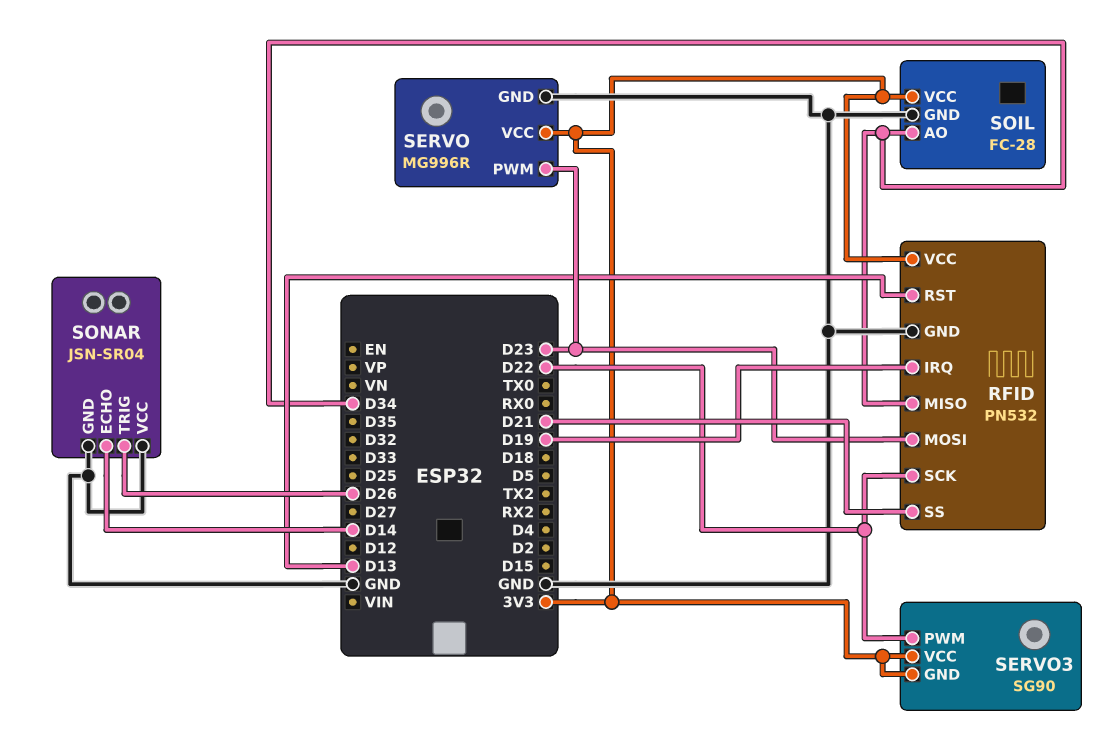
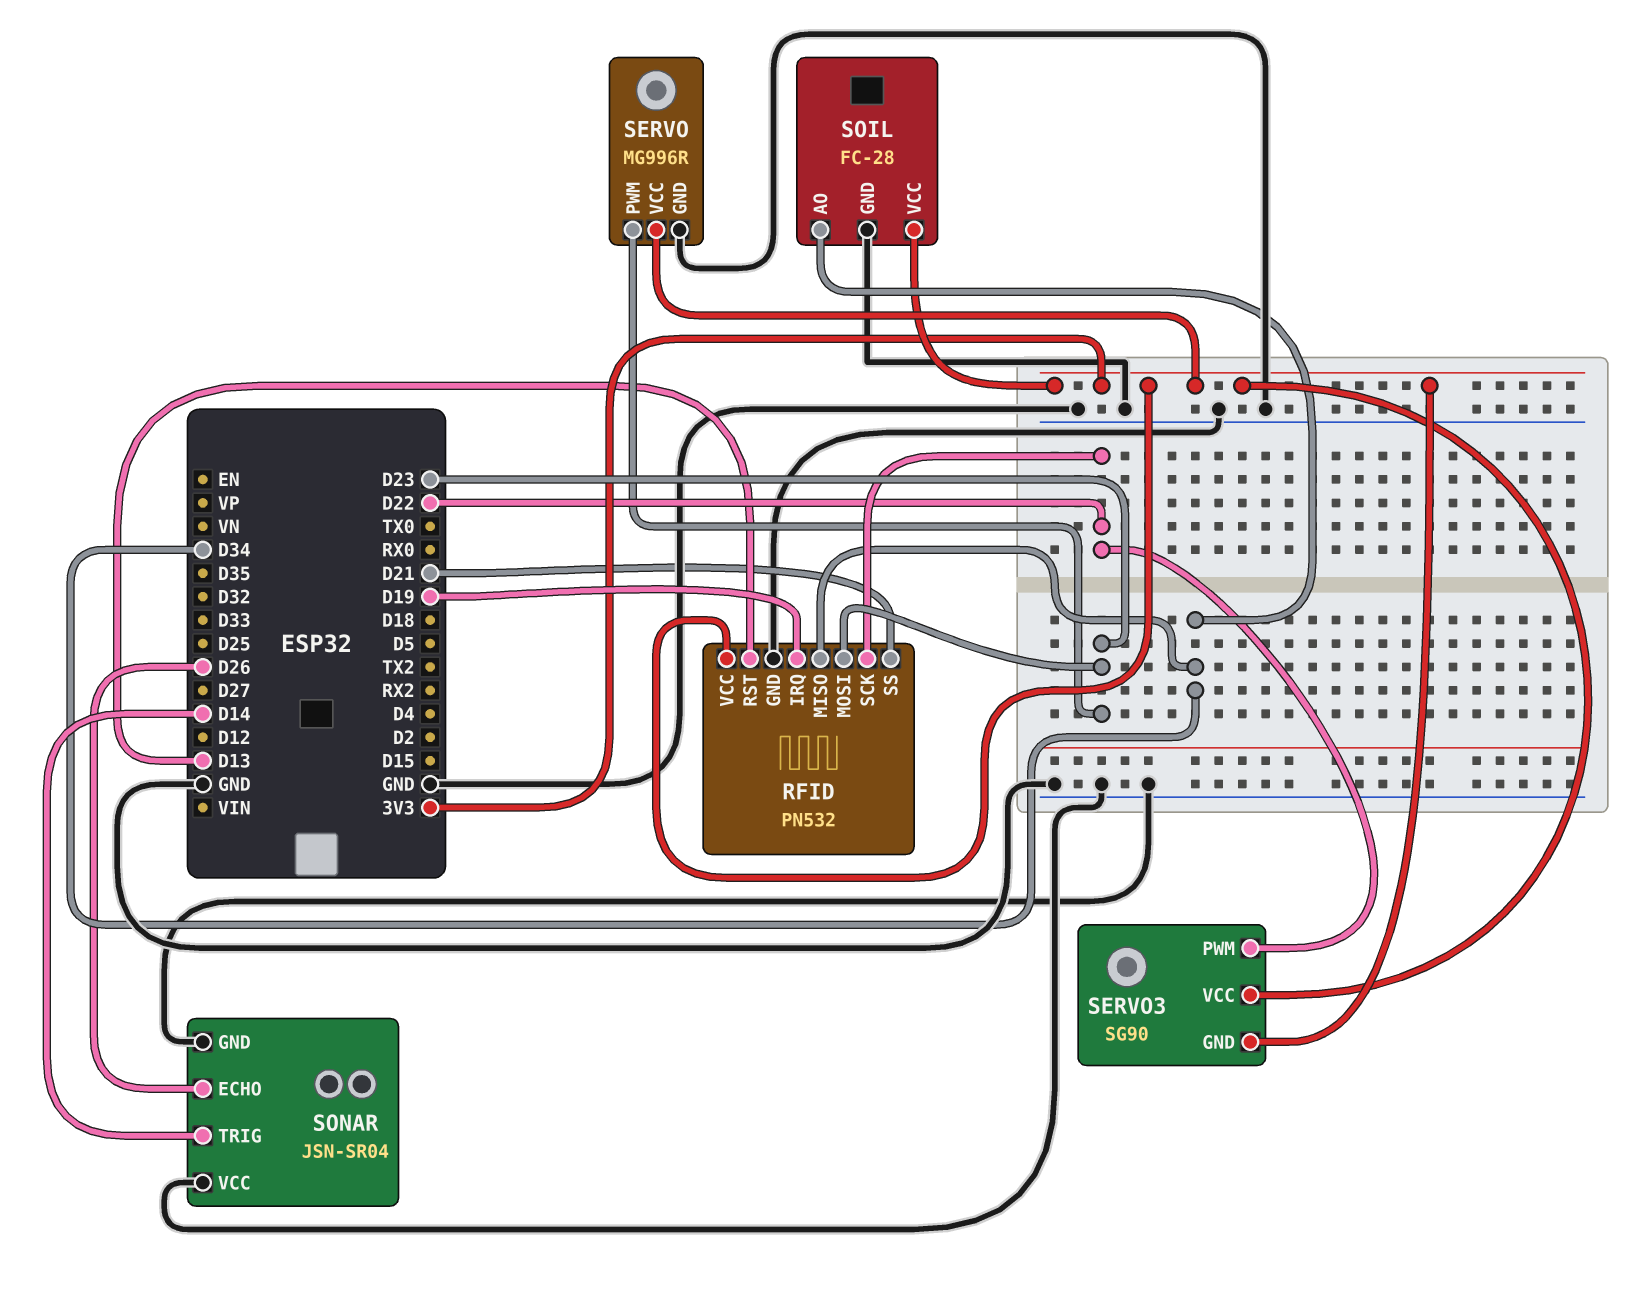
SONAR pin ECHO: D14 -> D26
SONAR pin TRIG: D26 -> D14

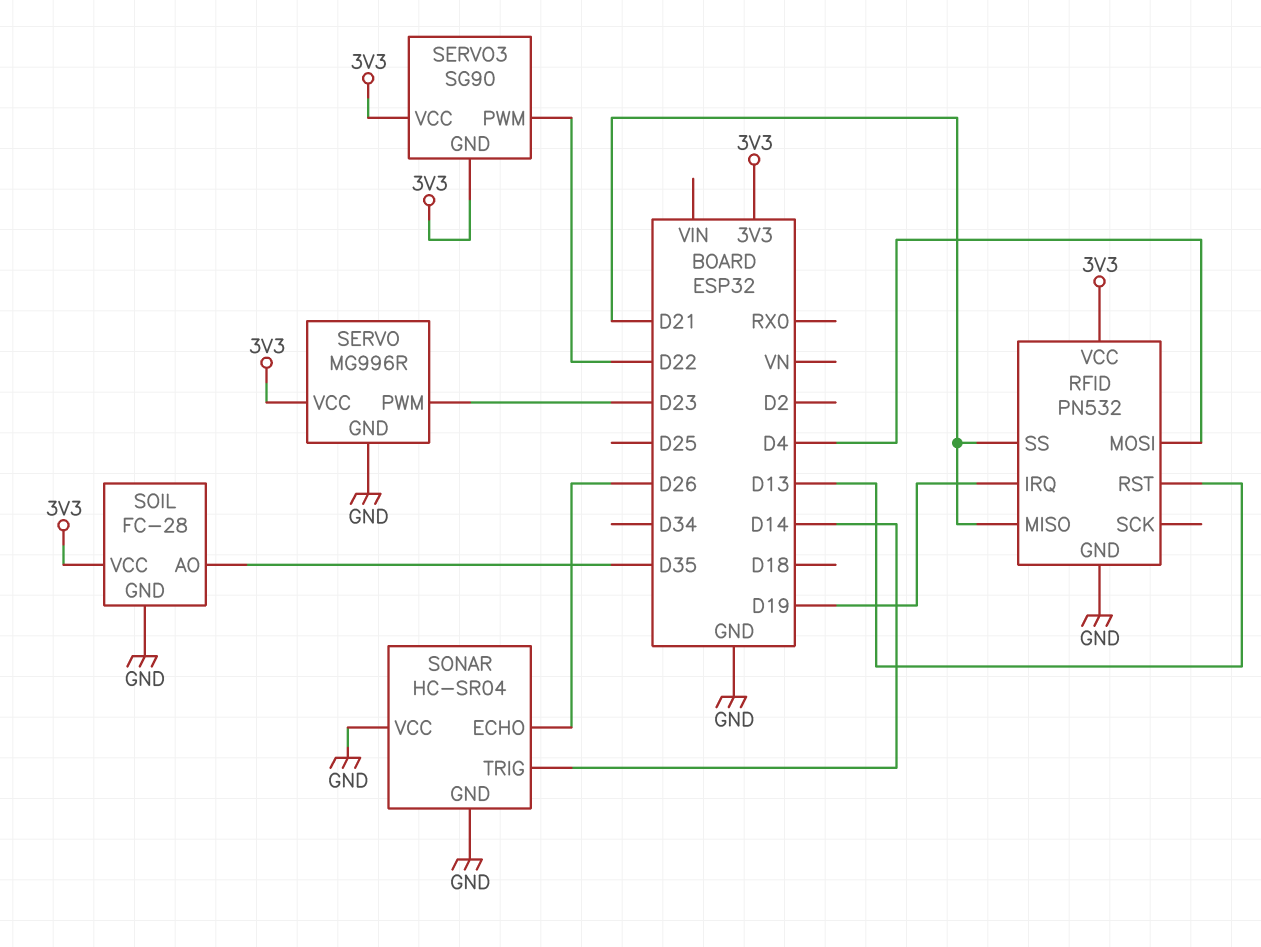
RFID pin MISO: D34 -> D21
RFID pin MOSI: D23 -> D4
RFID pin SCK: D22 -> none
SOIL pin AO: D34 -> D35
SONAR: JSN-SR04 -> HC-SR04

